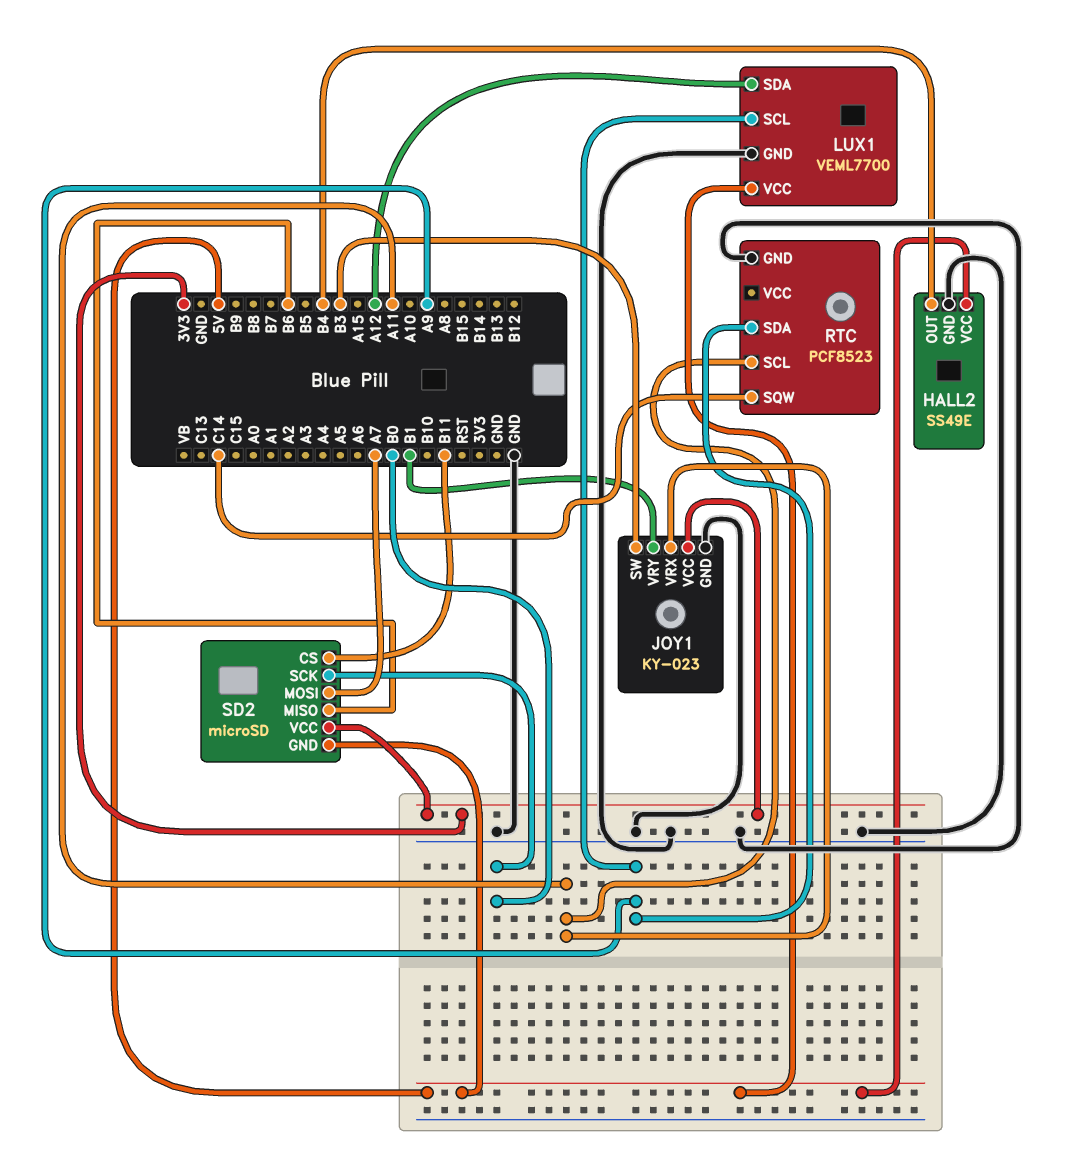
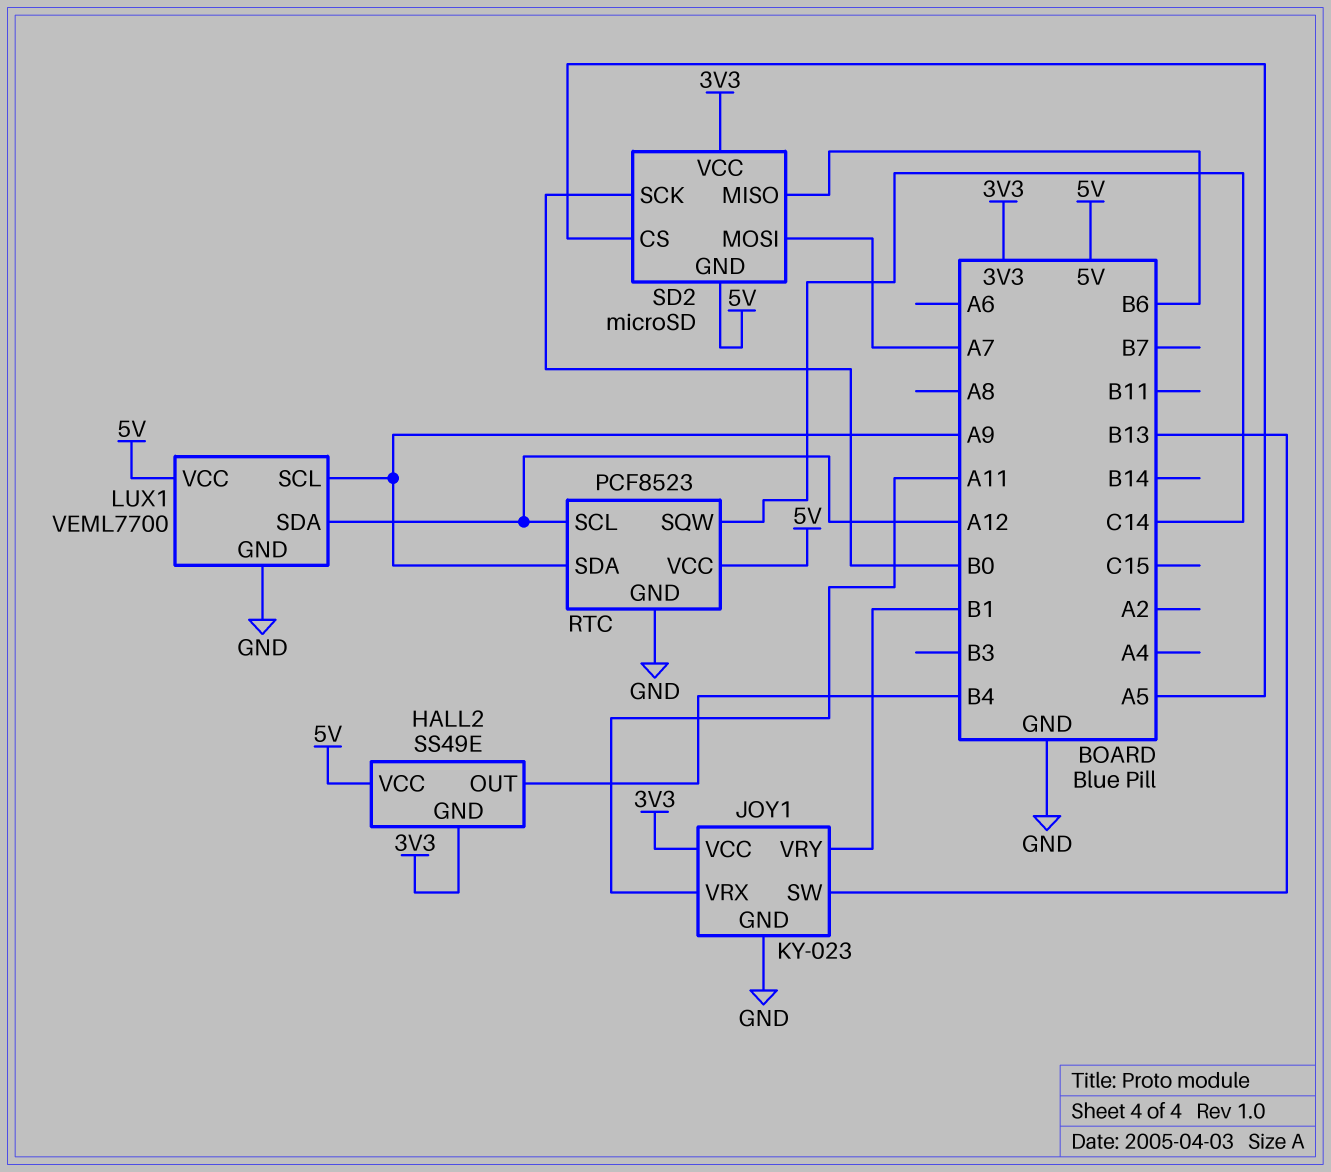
HALL2 pin GND: GND -> 3V3
JOY1 pin SW: B3 -> B13
RTC pin SCL: A11 -> A12
RTC pin VCC: none -> 5V
SD2 pin CS: B11 -> A5

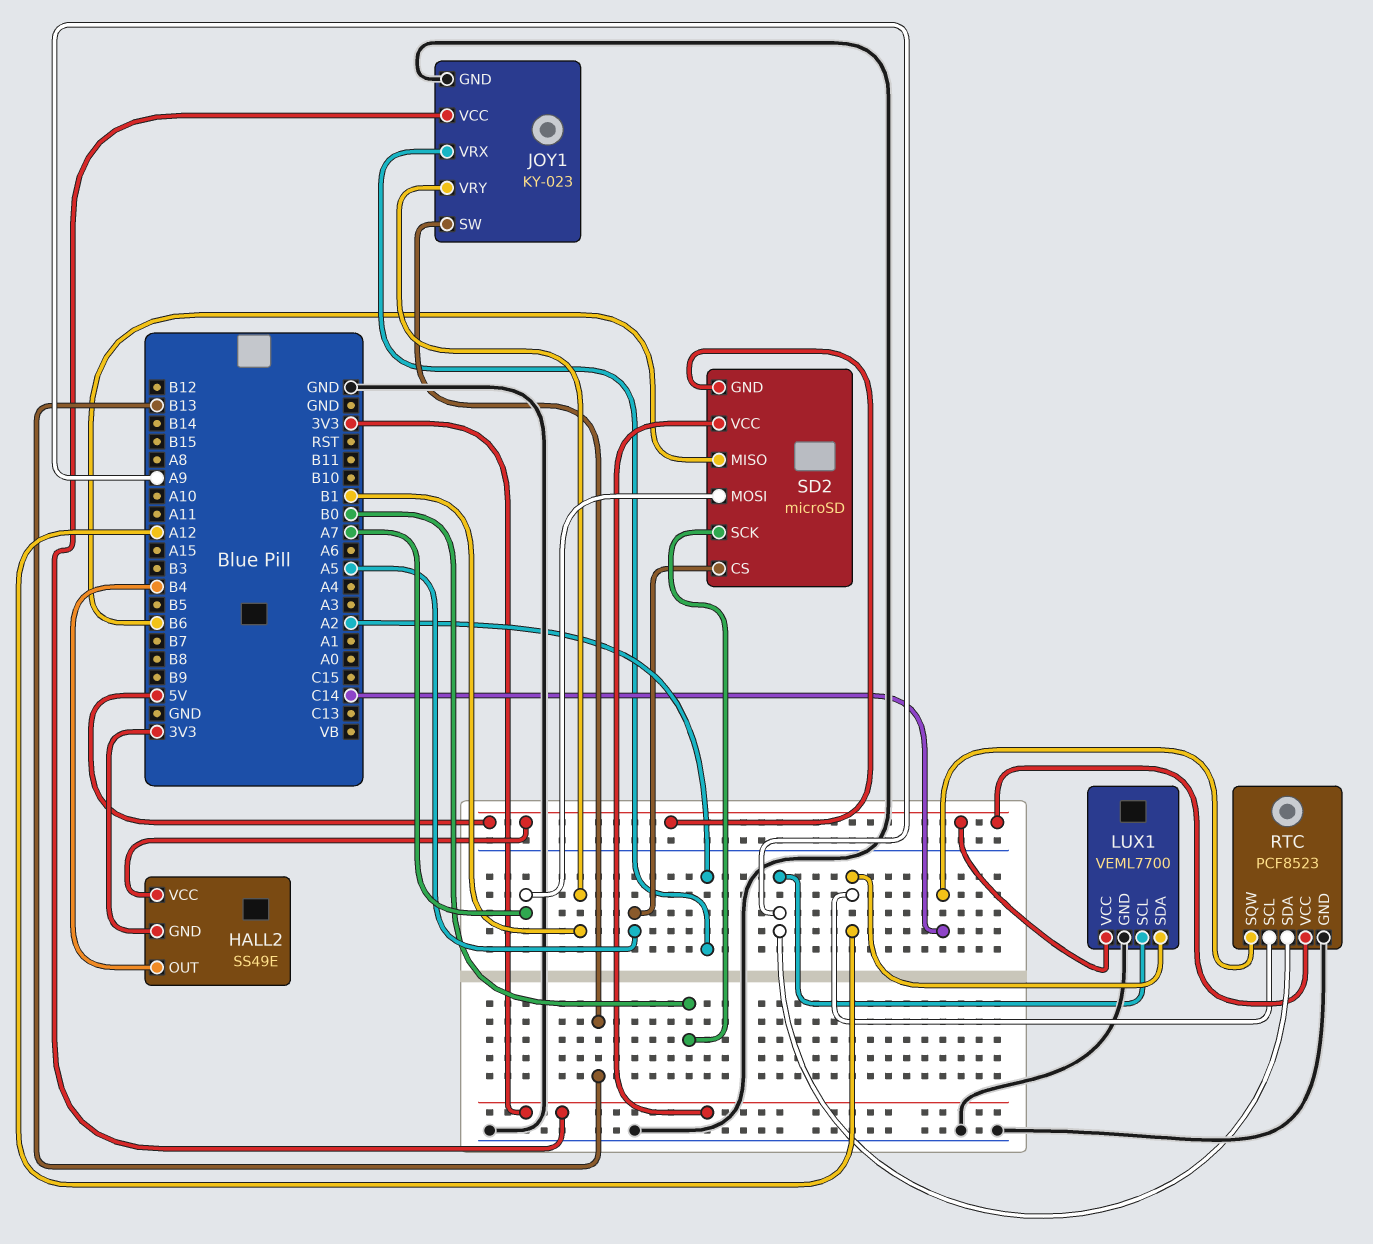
JOY1 pin VRX: A11 -> A2

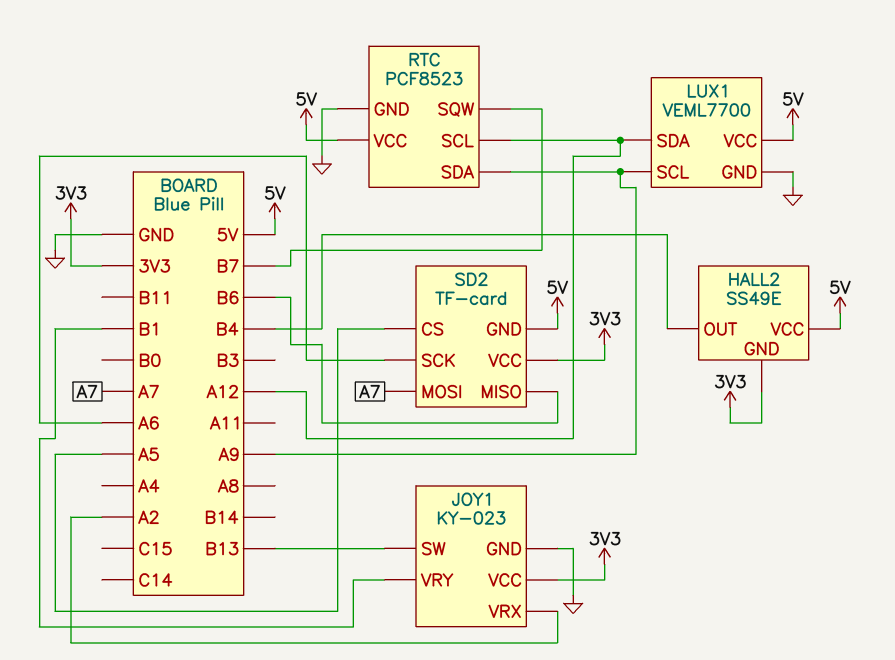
RTC pin SQW: C14 -> B7
SD2: microSD -> TF-card
SD2 pin SCK: B0 -> A6

